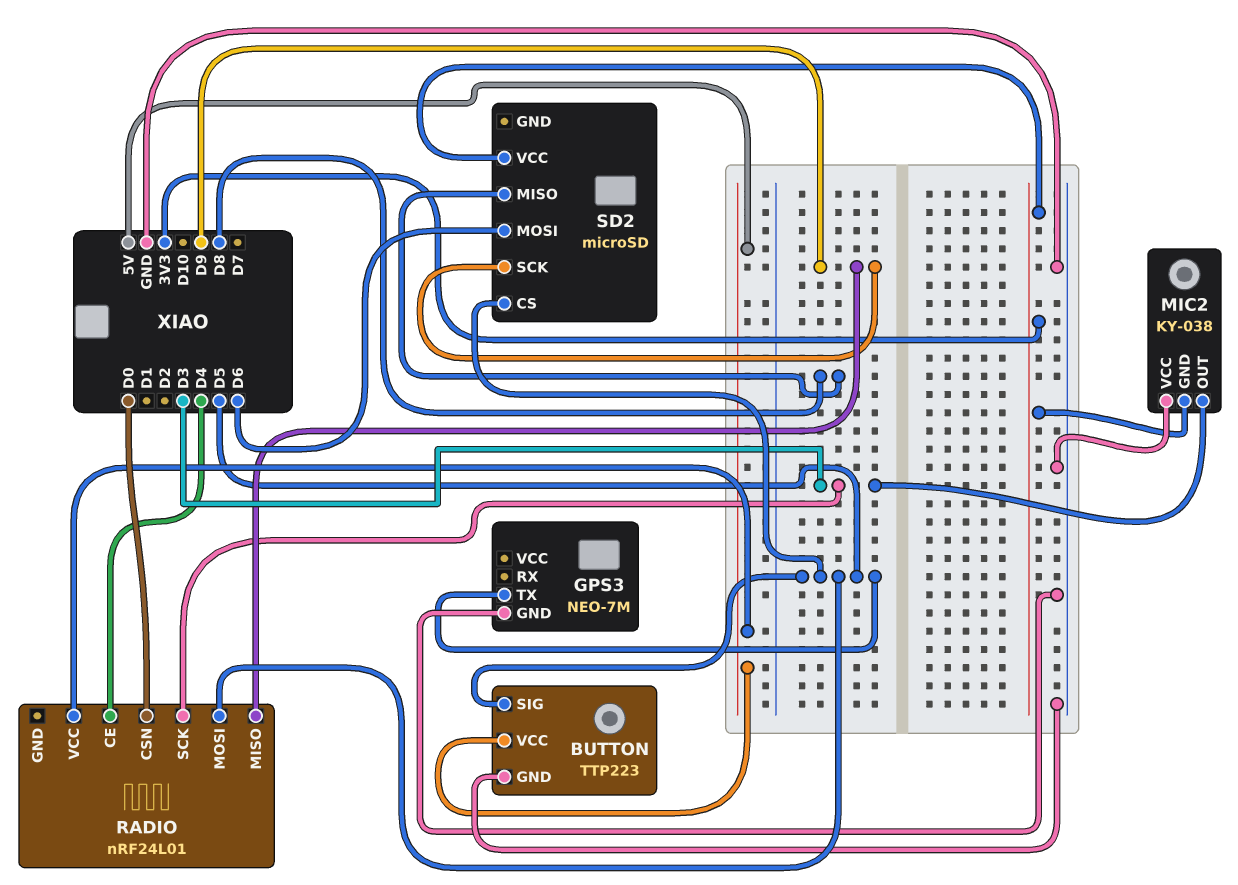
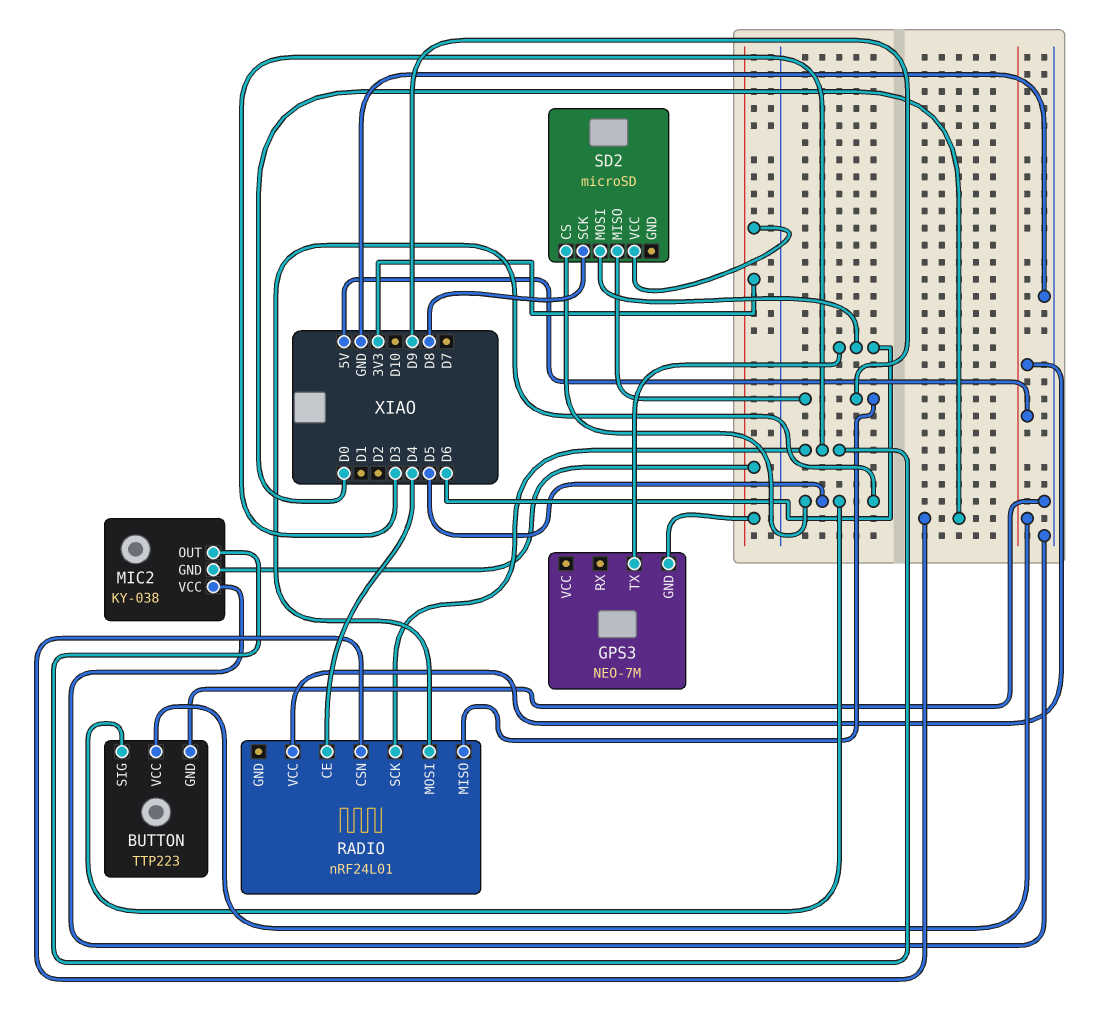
GPS3 pin GND: GND -> 3V3
GPS3 pin TX: D5 -> D6
SD2 pin MISO: D8 -> D9
SD2 pin SCK: D9 -> D8

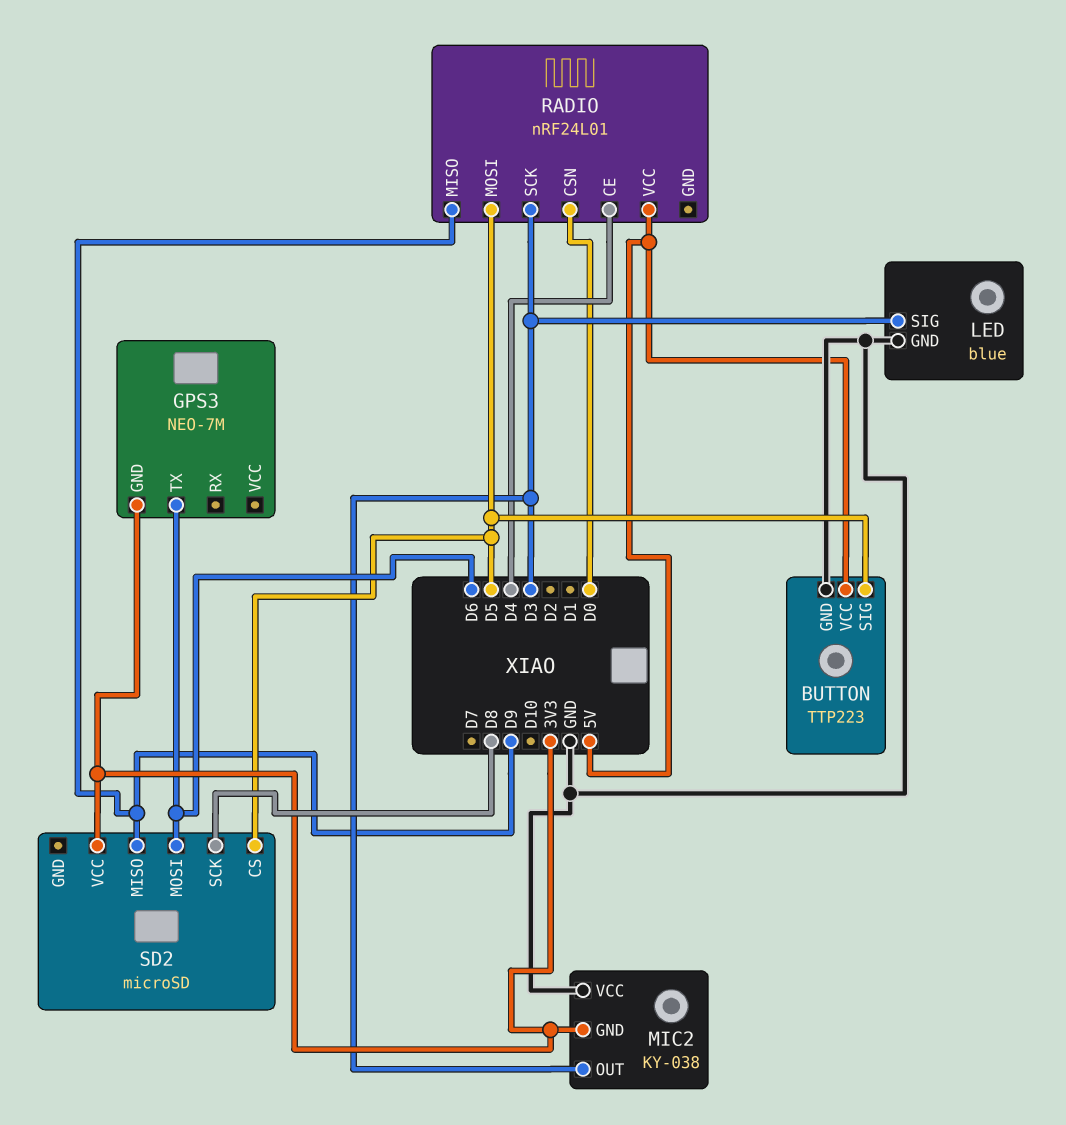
LED: none -> blue
LED pin GND: none -> GND
LED pin SIG: none -> D3

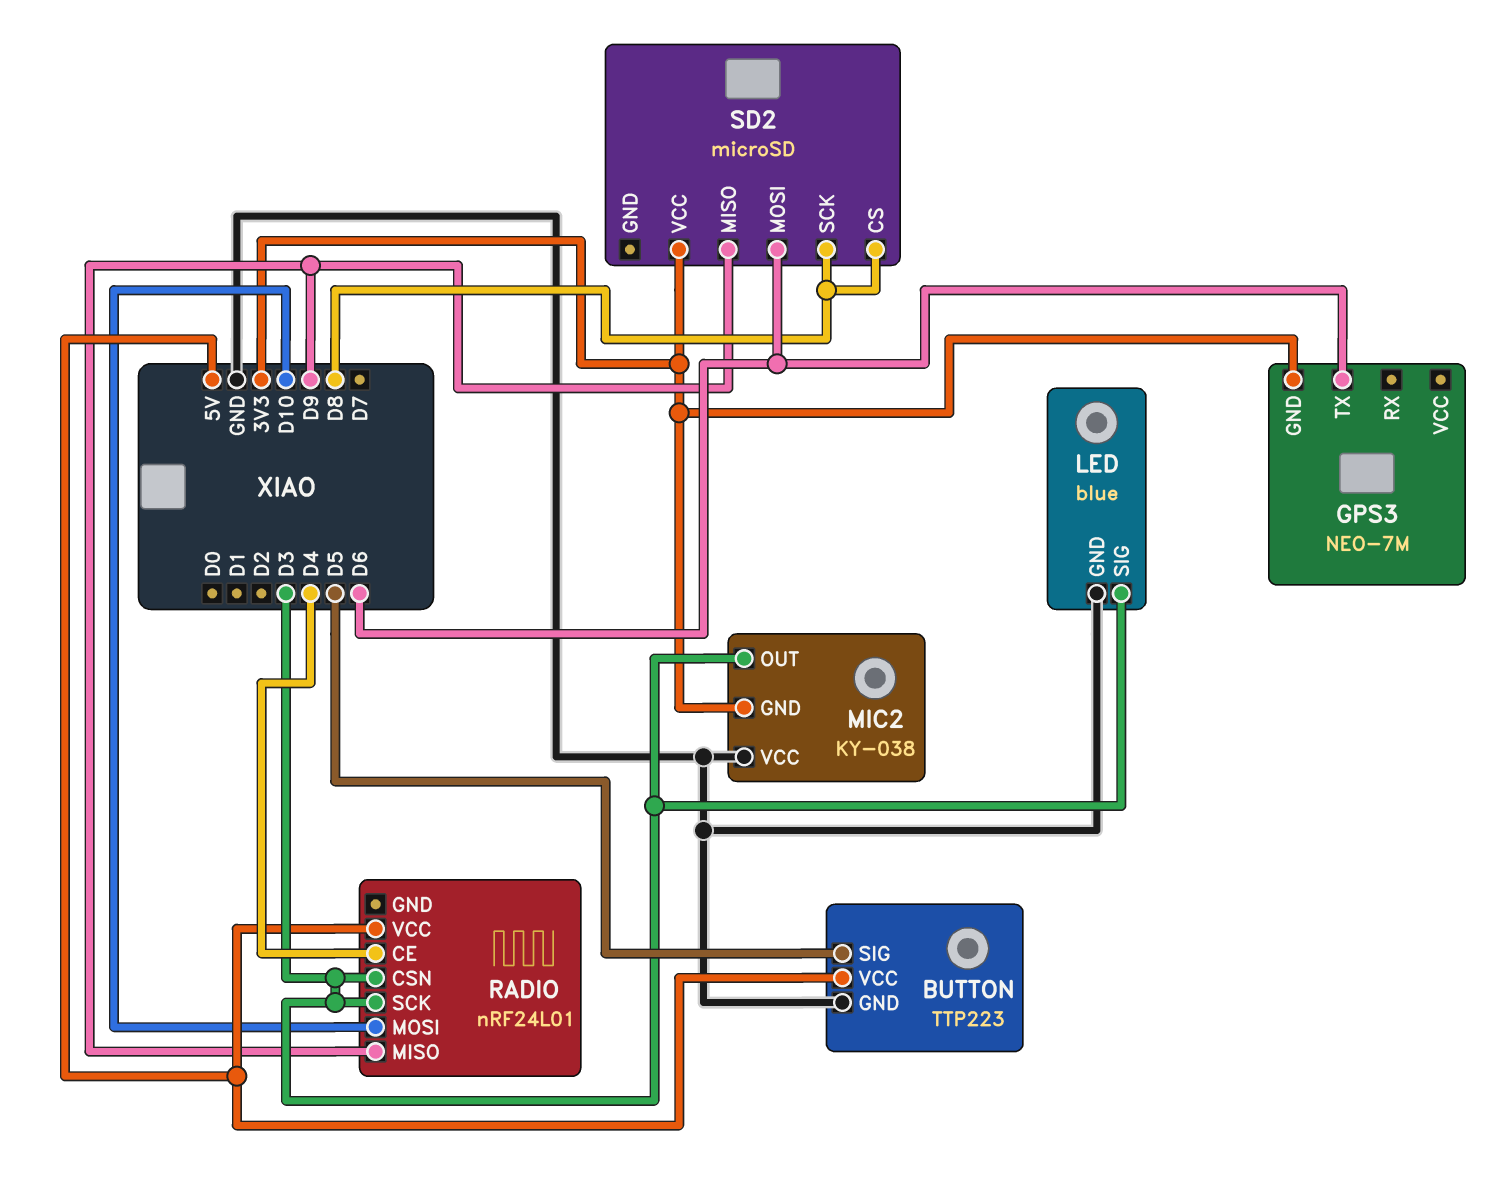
RADIO pin CSN: D0 -> D3
RADIO pin MOSI: D5 -> D10
SD2 pin CS: D5 -> D8

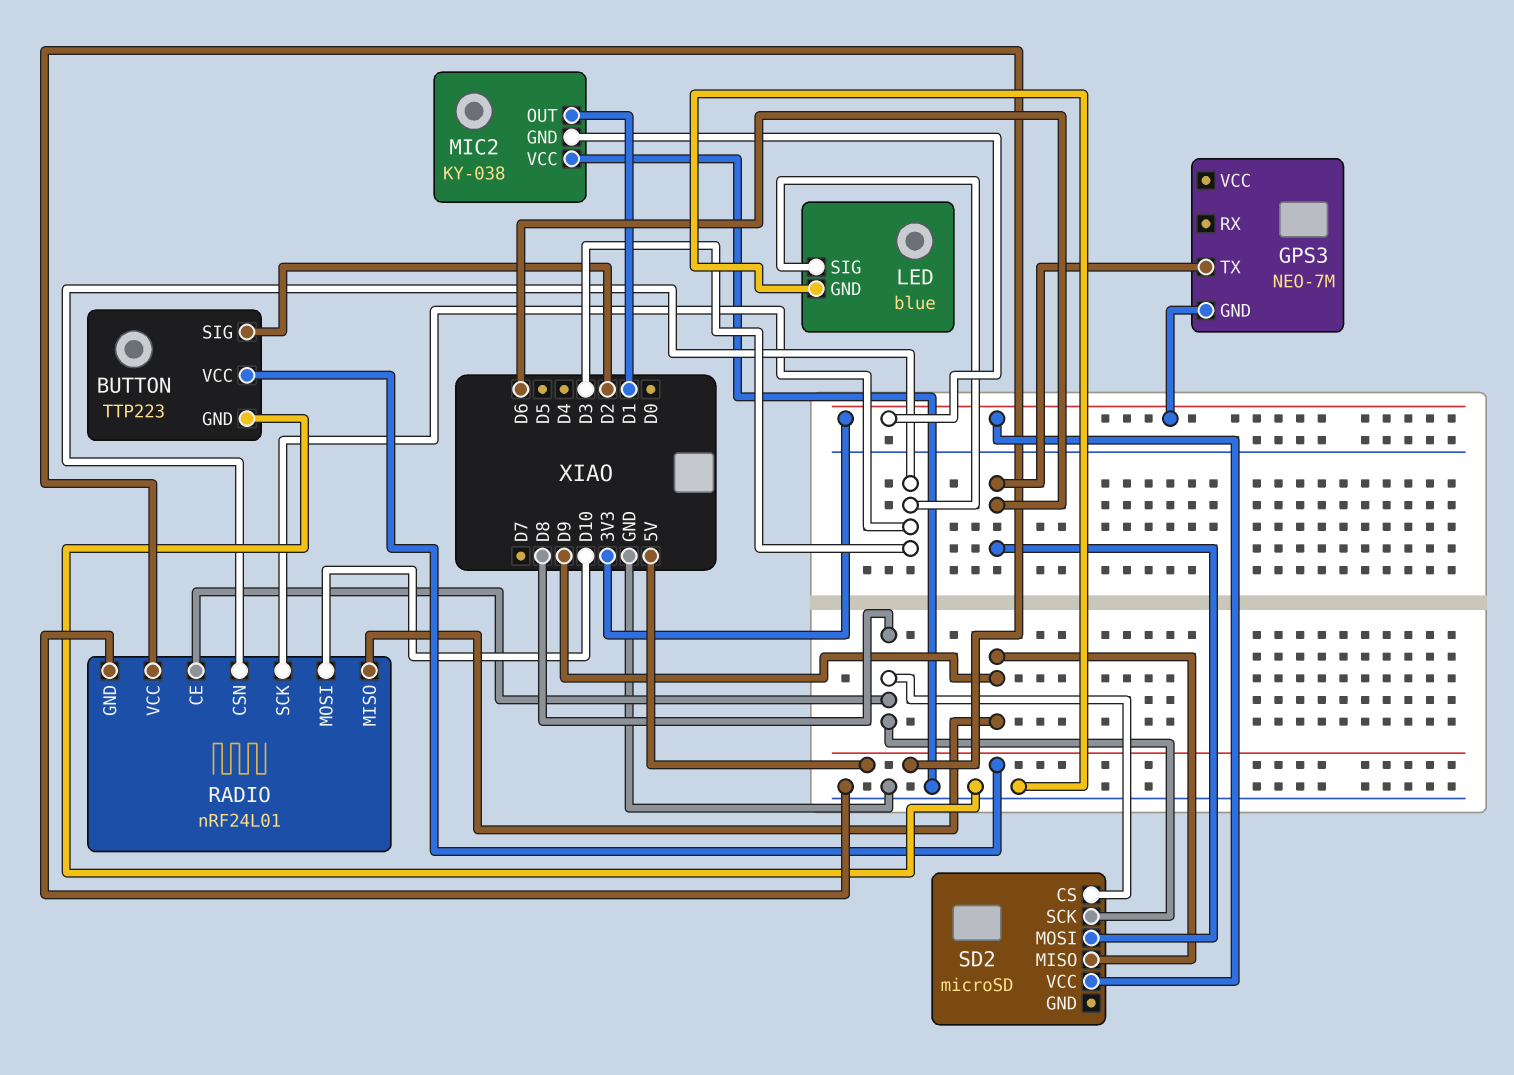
BUTTON pin SIG: D5 -> D2
MIC2 pin OUT: D3 -> D1
RADIO pin CE: D4 -> D8
RADIO pin GND: none -> GND

